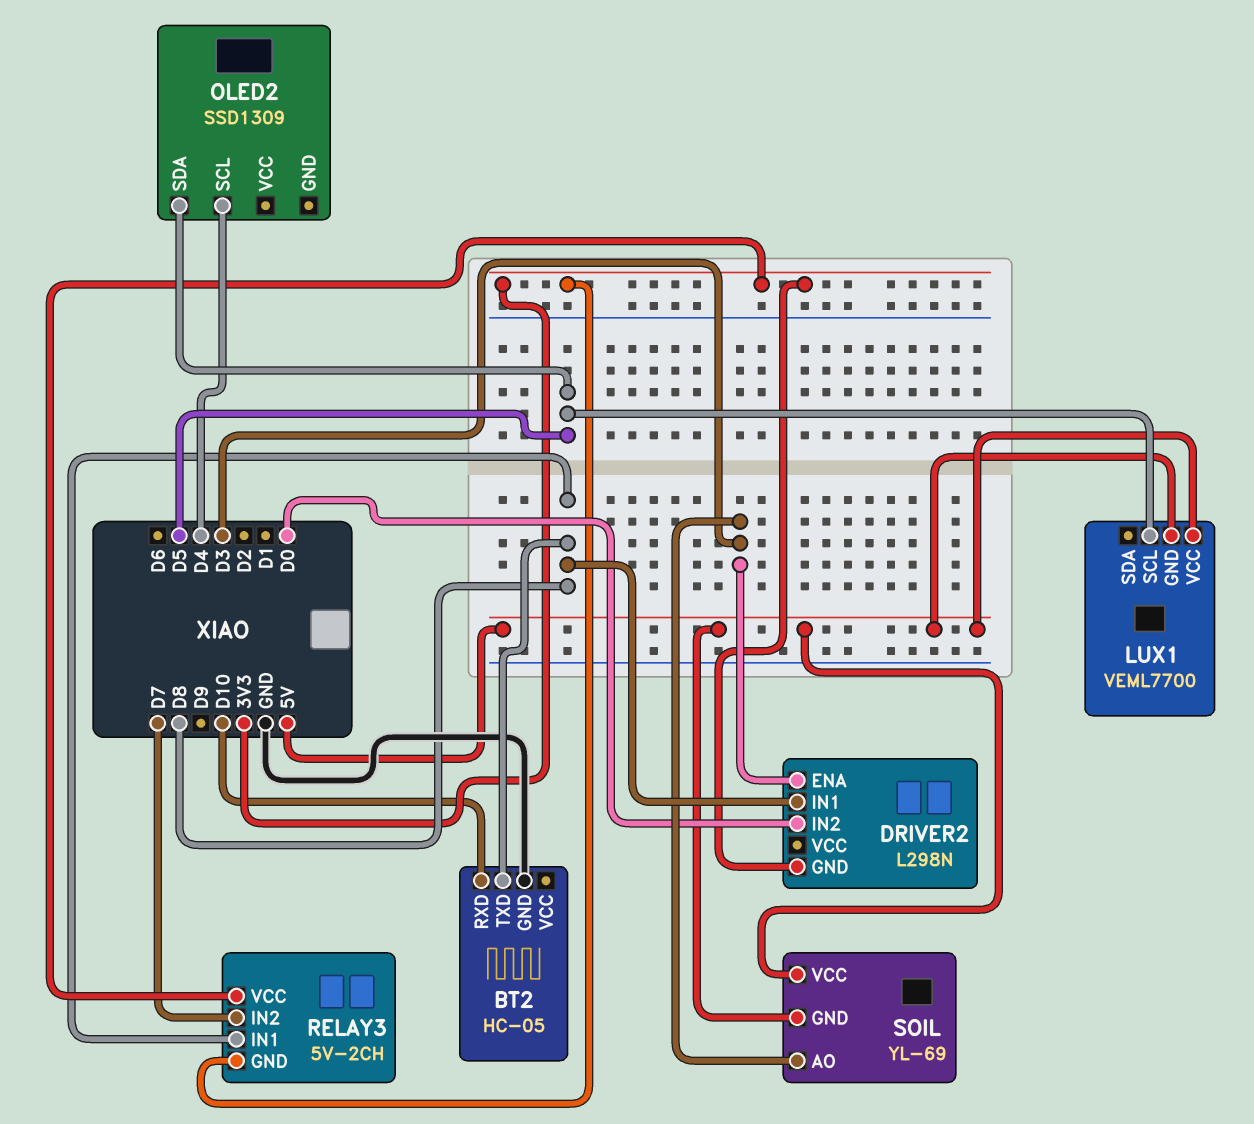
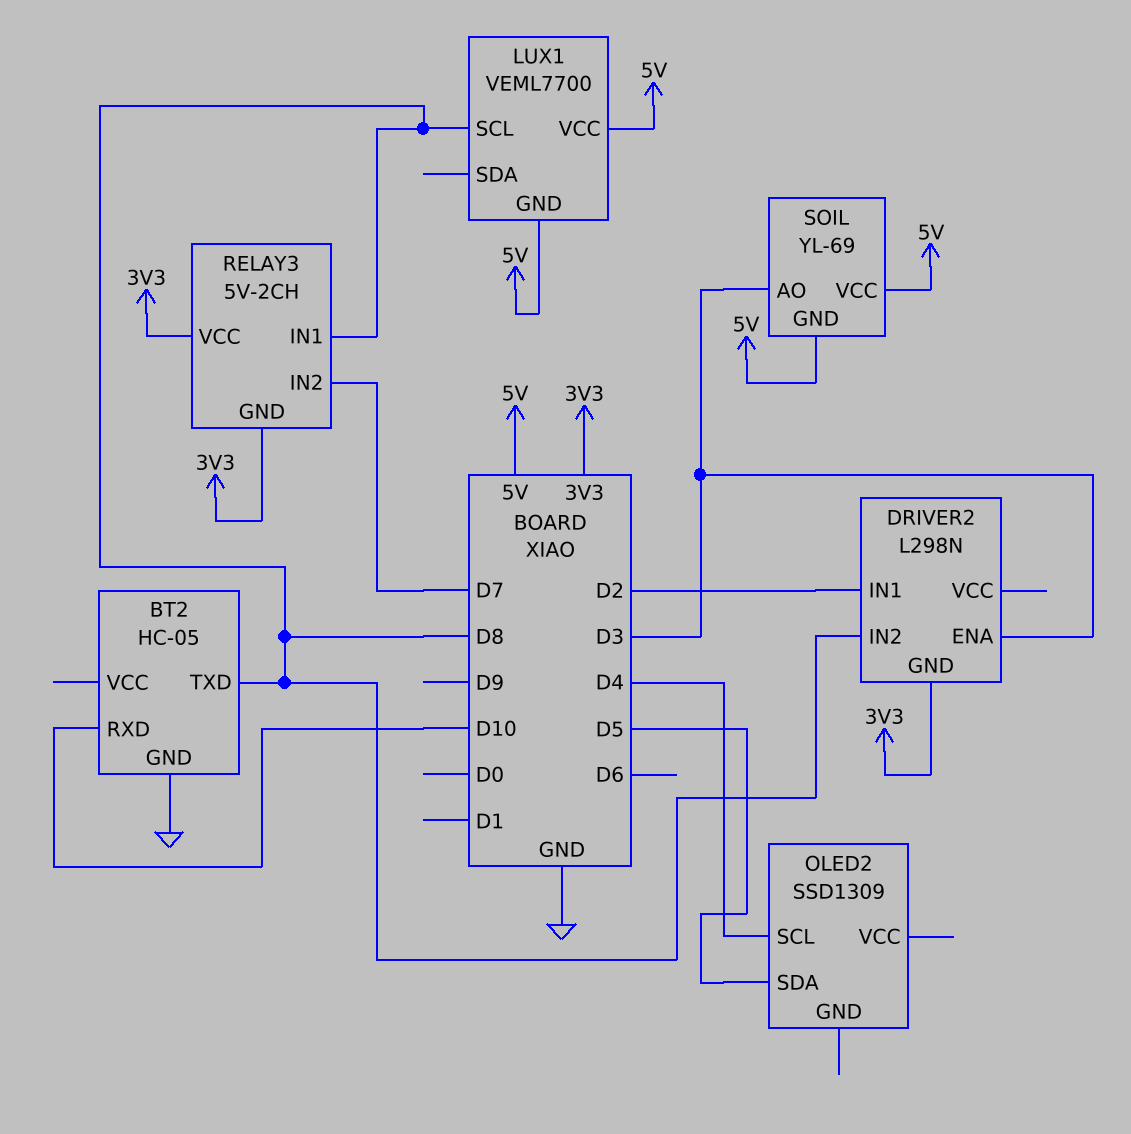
DRIVER2 pin IN1: D8 -> D2
DRIVER2 pin IN2: D0 -> D8
LUX1 pin SCL: D5 -> D8

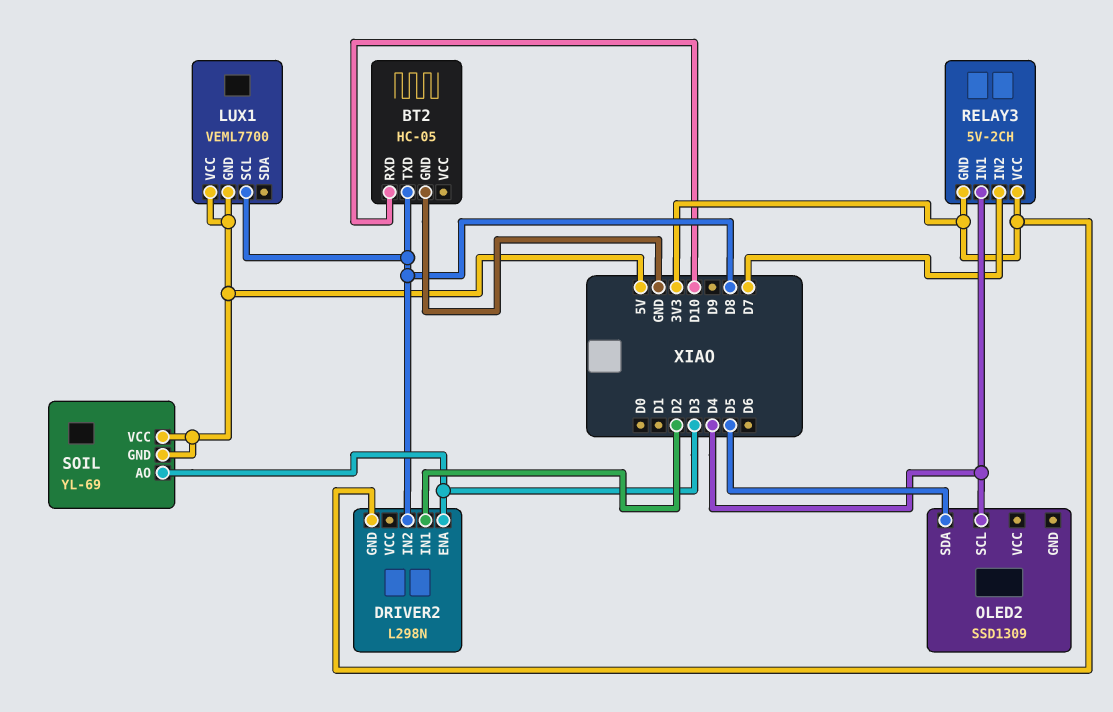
RELAY3 pin IN1: D8 -> D4

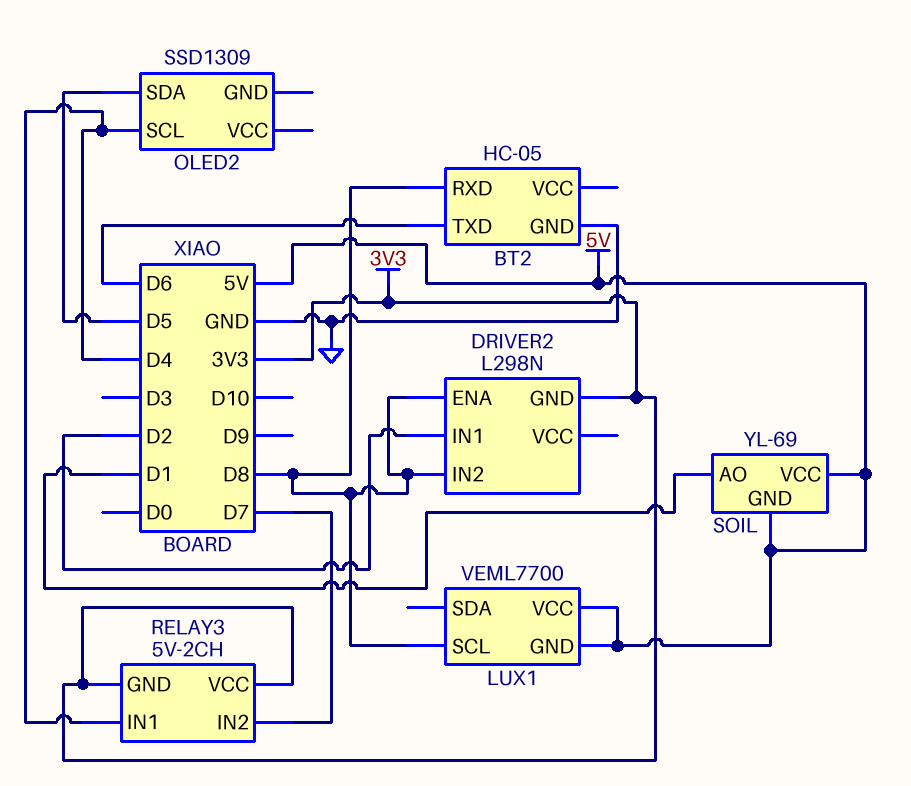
BT2 pin RXD: D10 -> D8
BT2 pin TXD: D8 -> D6
DRIVER2 pin ENA: D3 -> D8
SOIL pin AO: D3 -> D1

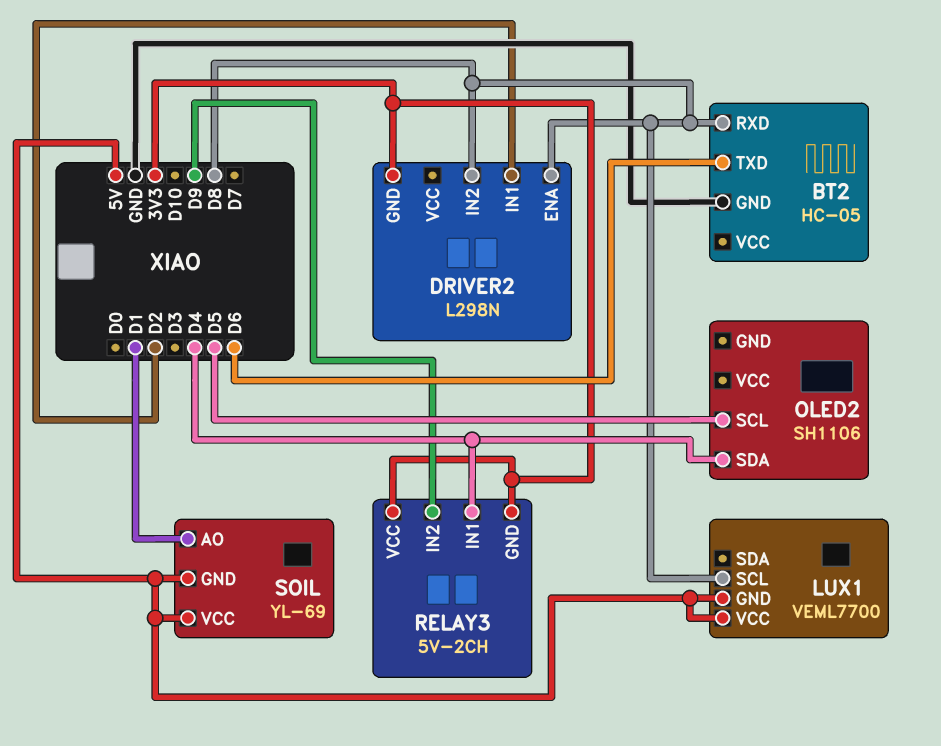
OLED2: SSD1309 -> SH1106
OLED2 pin SCL: D4 -> D5
OLED2 pin SDA: D5 -> D4
RELAY3 pin IN2: D7 -> D9

